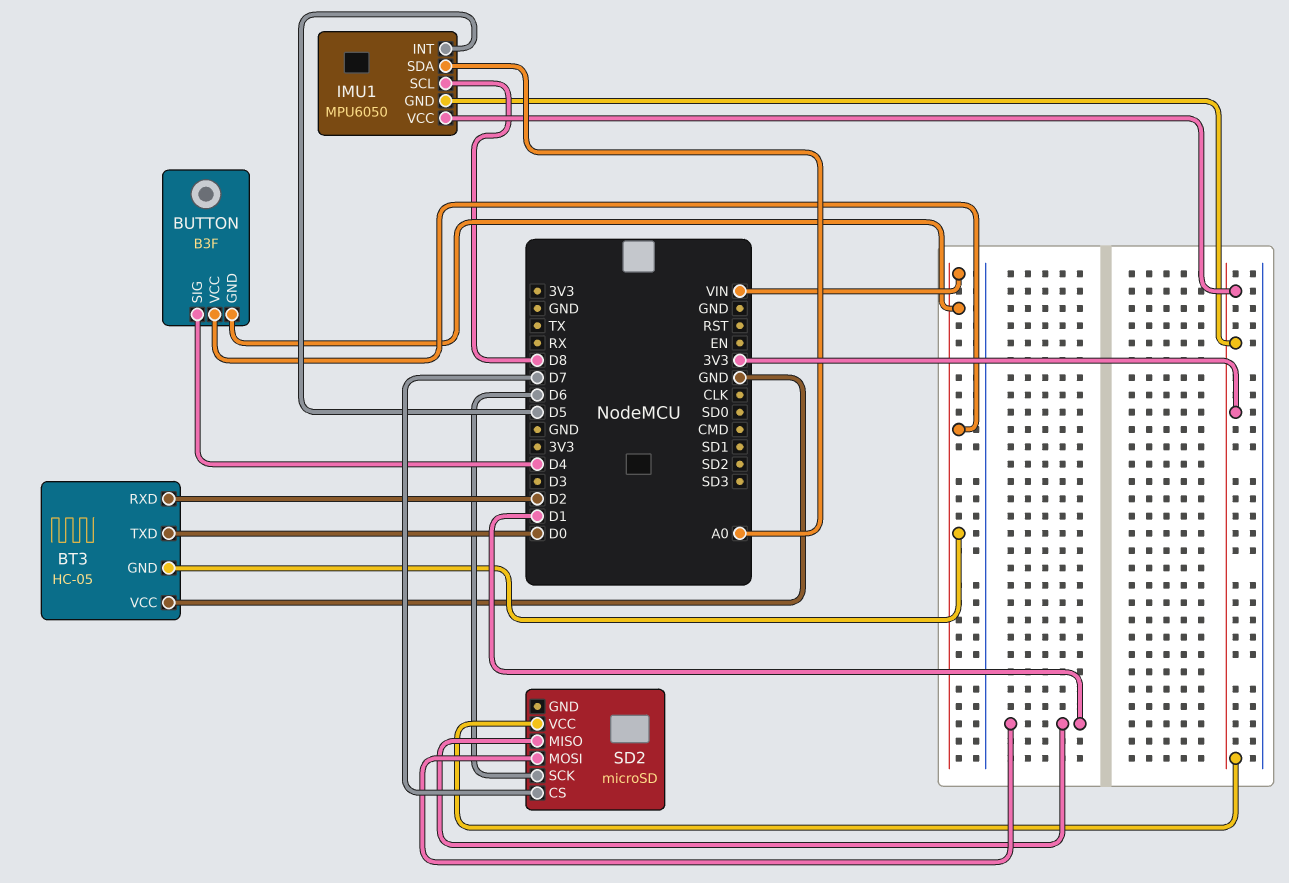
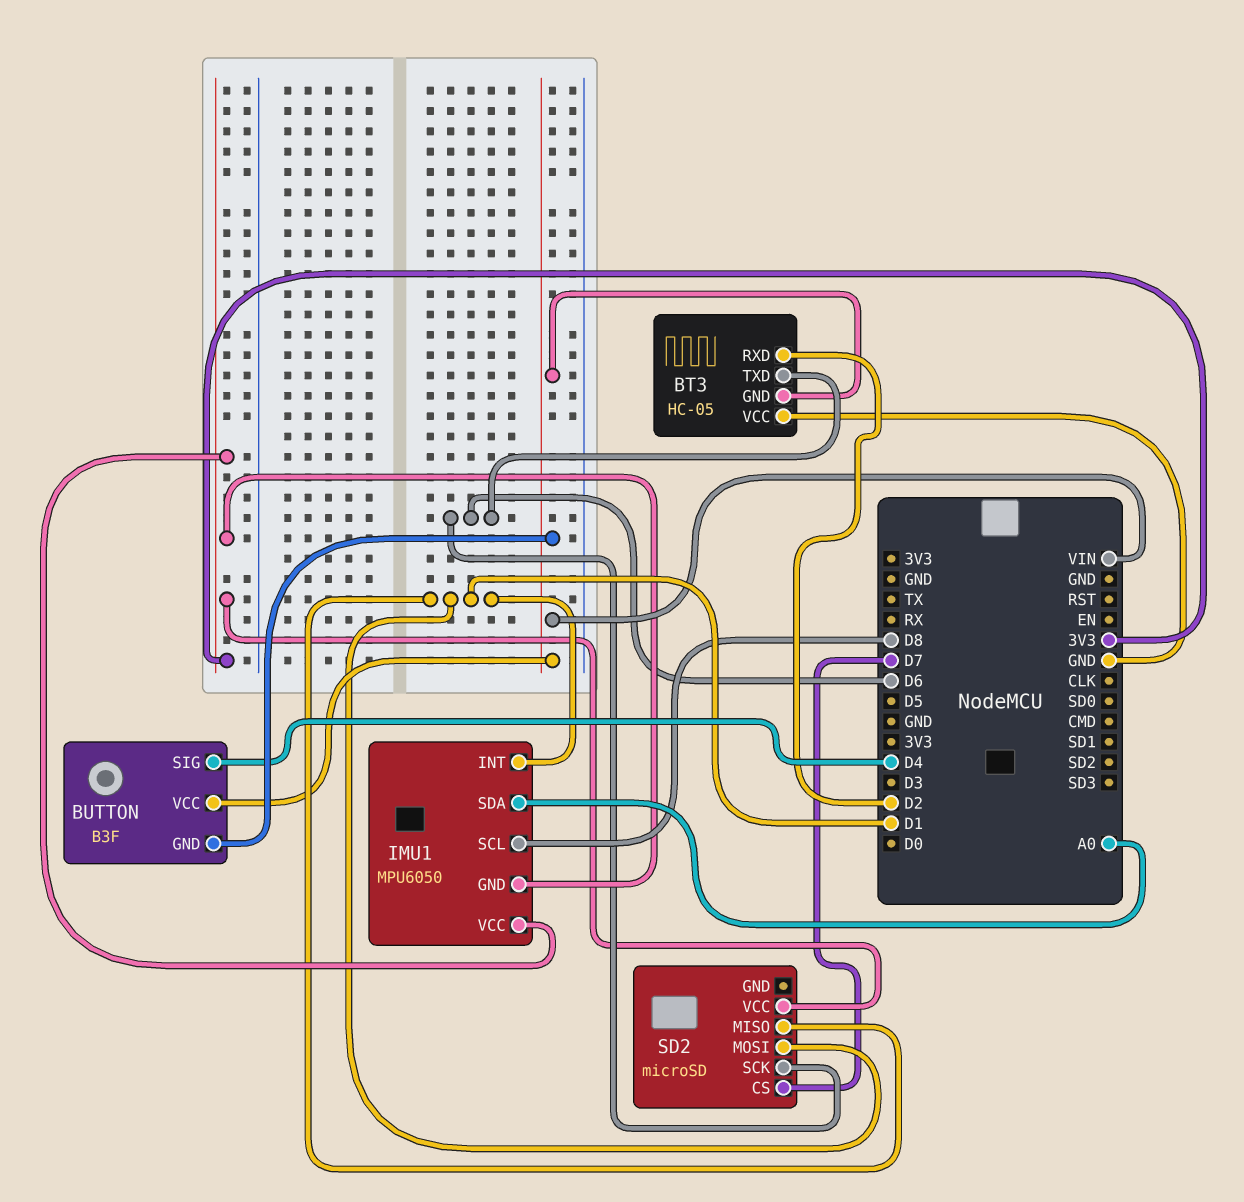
BT3 pin TXD: D0 -> D6
IMU1 pin INT: D5 -> D1

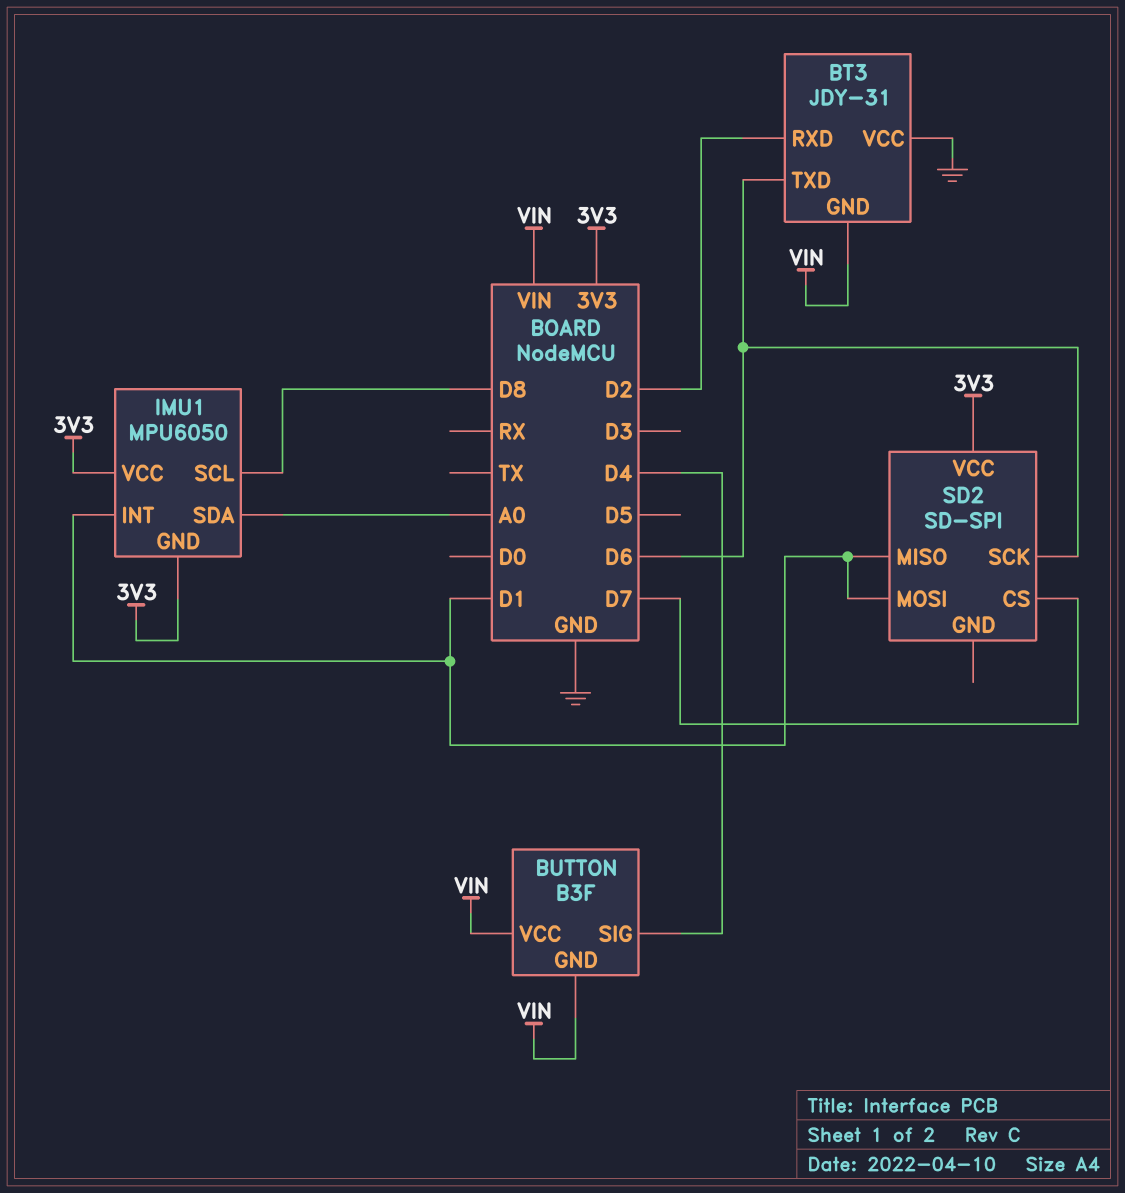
BT3: HC-05 -> JDY-31
SD2: microSD -> SD-SPI

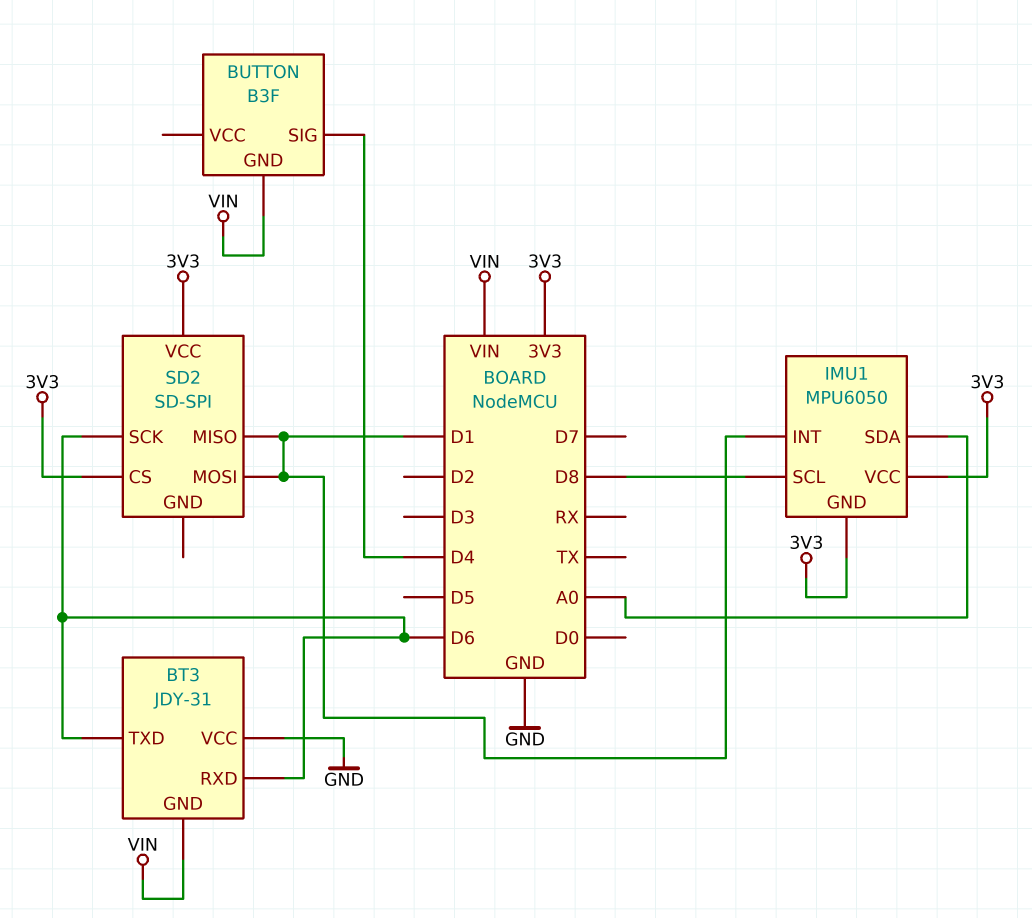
BT3 pin RXD: D2 -> D6
BUTTON pin VCC: VIN -> none
SD2 pin CS: D7 -> 3V3

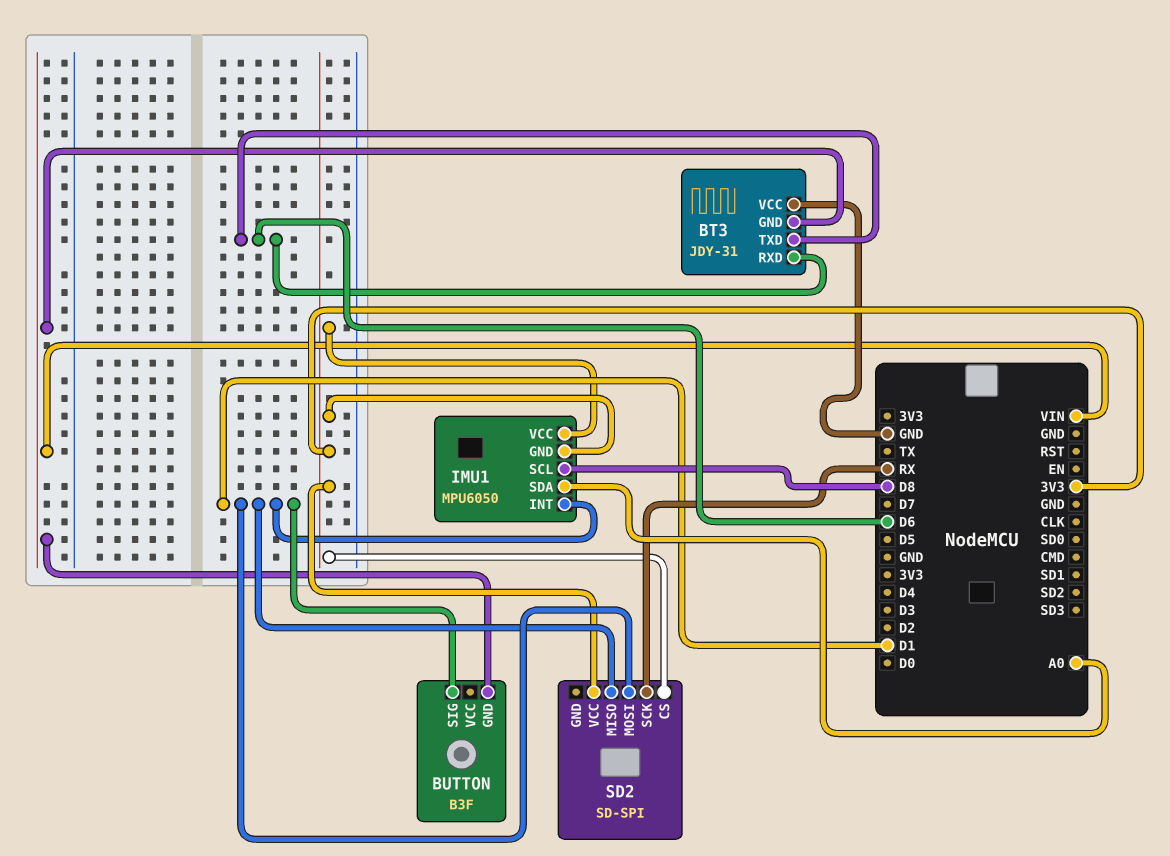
BUTTON pin SIG: D4 -> D1
SD2 pin SCK: D6 -> RX

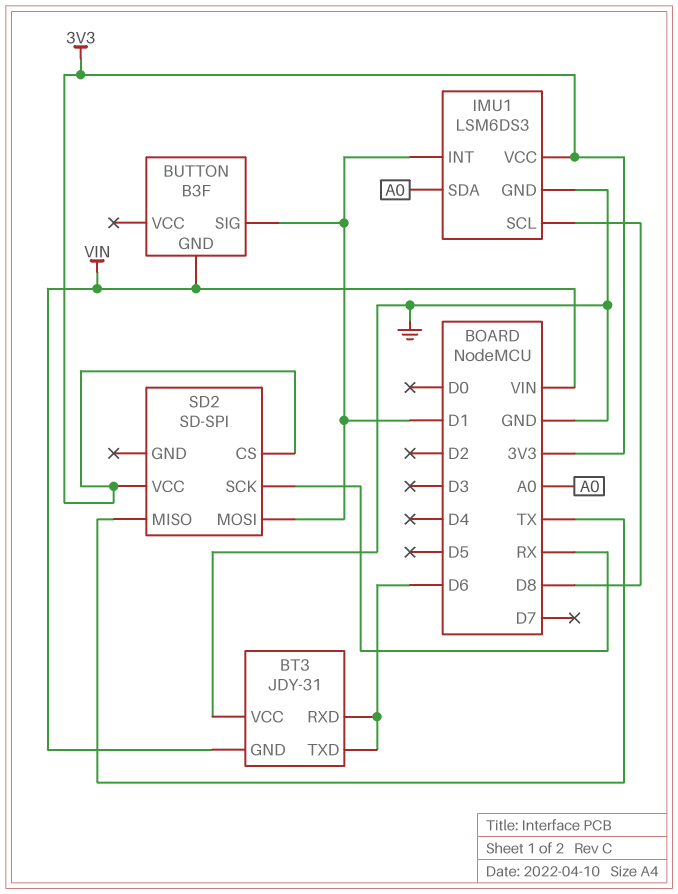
IMU1: MPU6050 -> LSM6DS3
IMU1 pin GND: 3V3 -> GND
SD2 pin MISO: D1 -> TX

